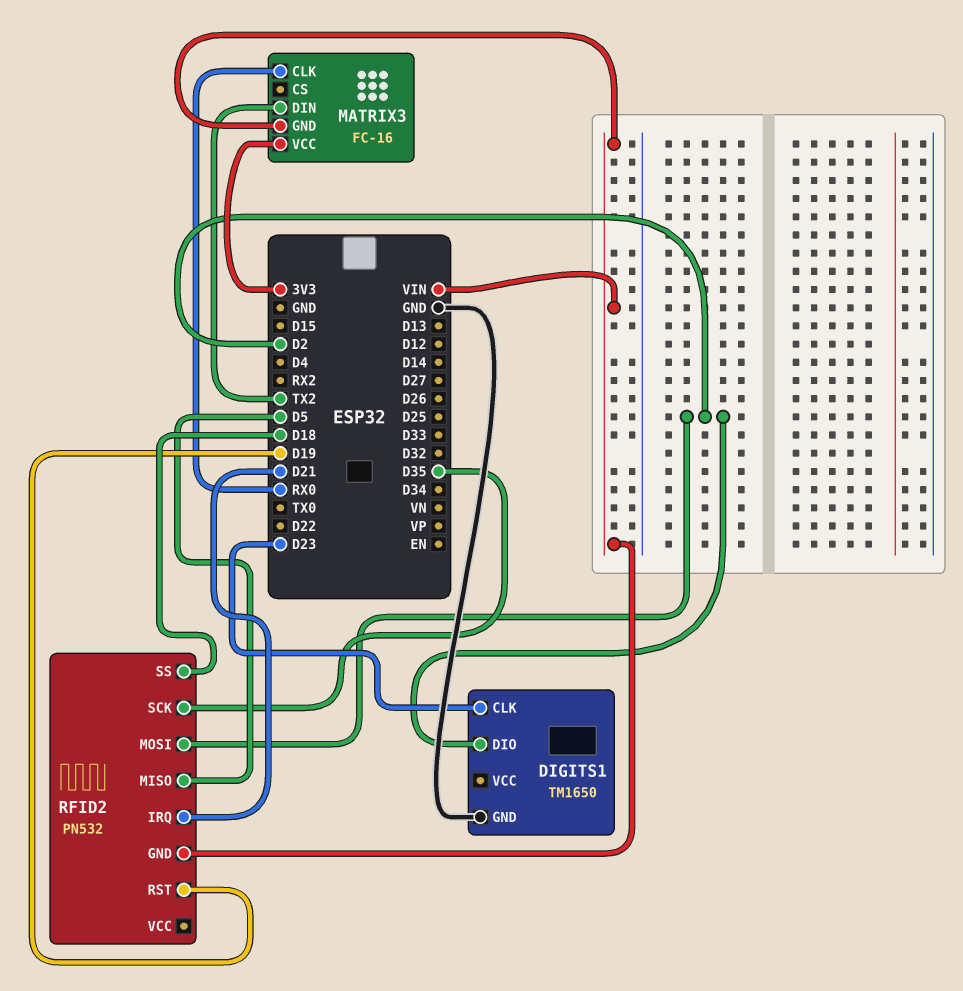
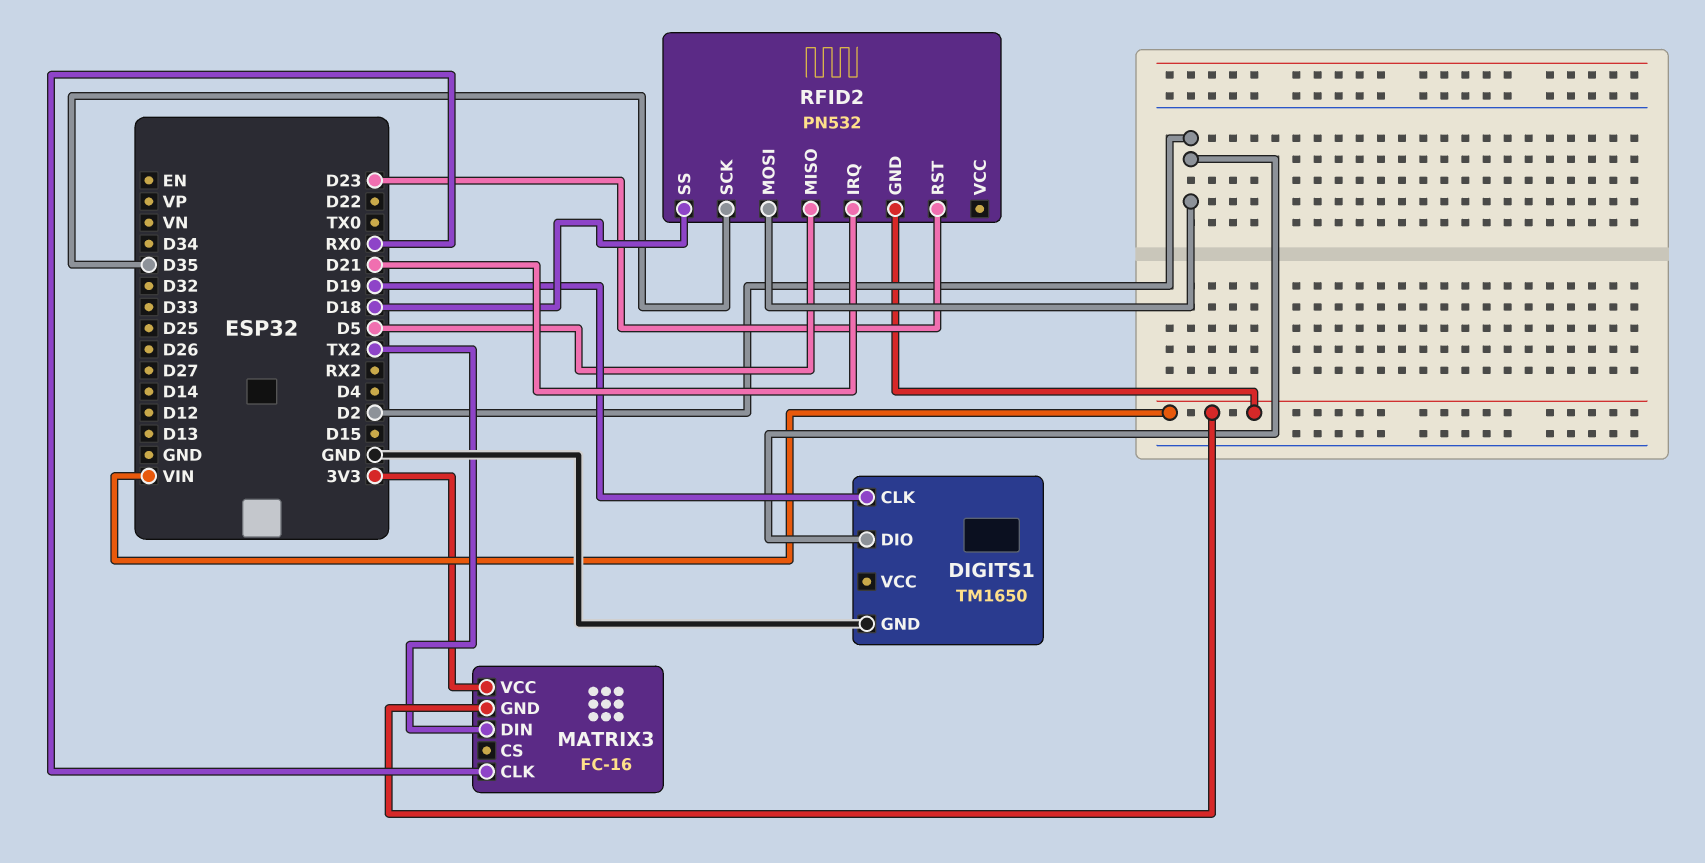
DIGITS1 pin CLK: D23 -> D19
RFID2 pin RST: D19 -> D23

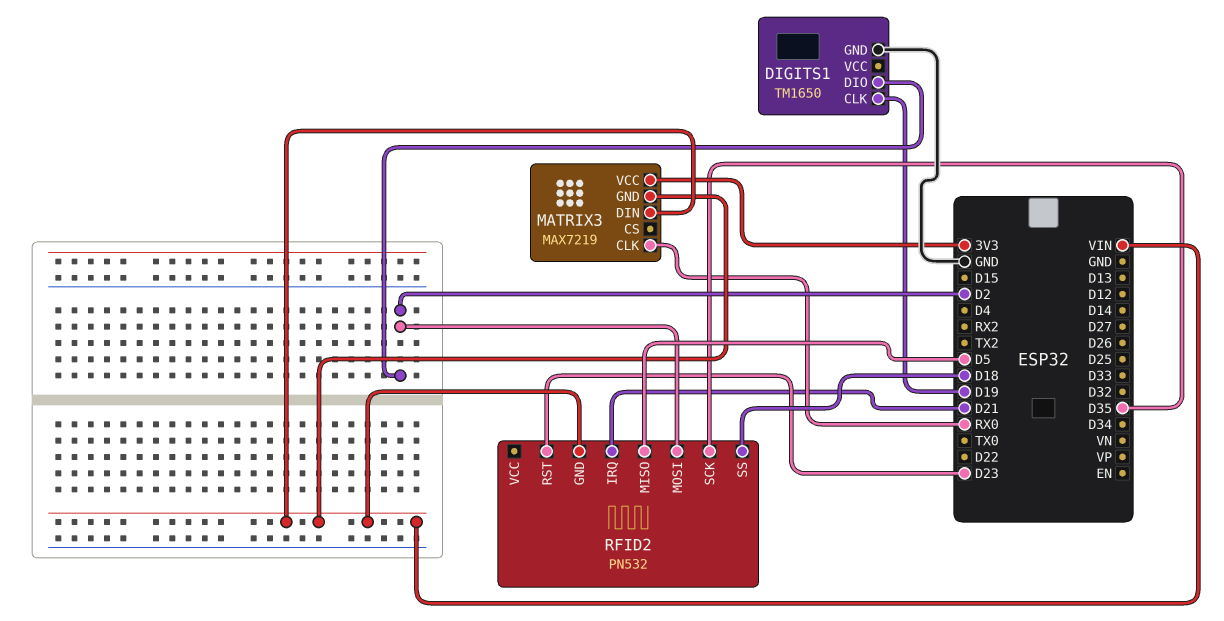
MATRIX3: FC-16 -> MAX7219
MATRIX3 pin DIN: TX2 -> VIN

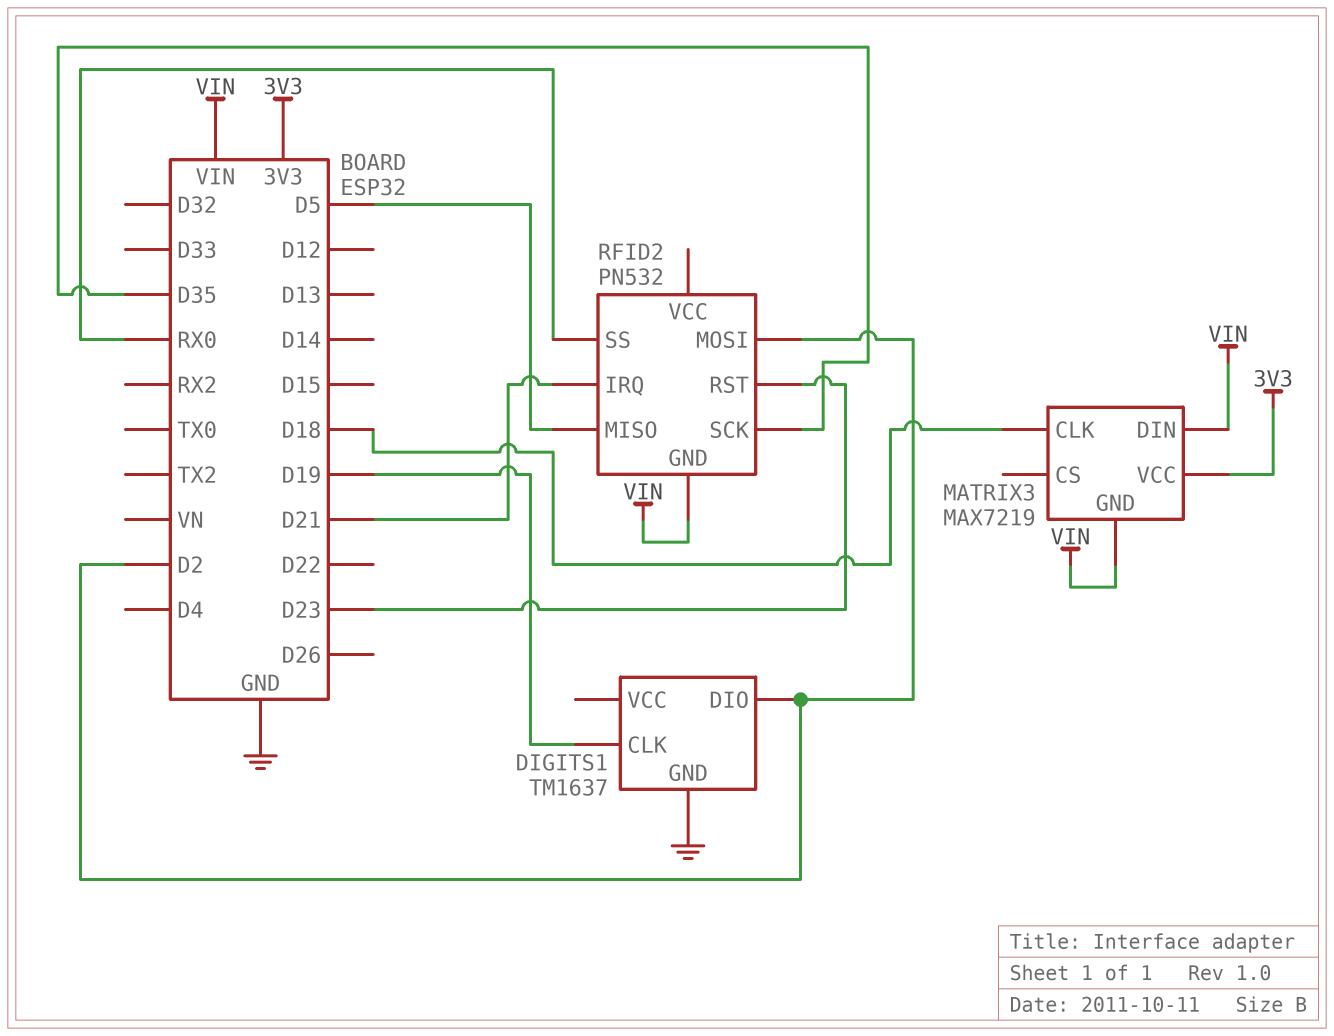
DIGITS1: TM1650 -> TM1637
MATRIX3 pin CLK: RX0 -> D18
RFID2 pin SS: D18 -> RX0

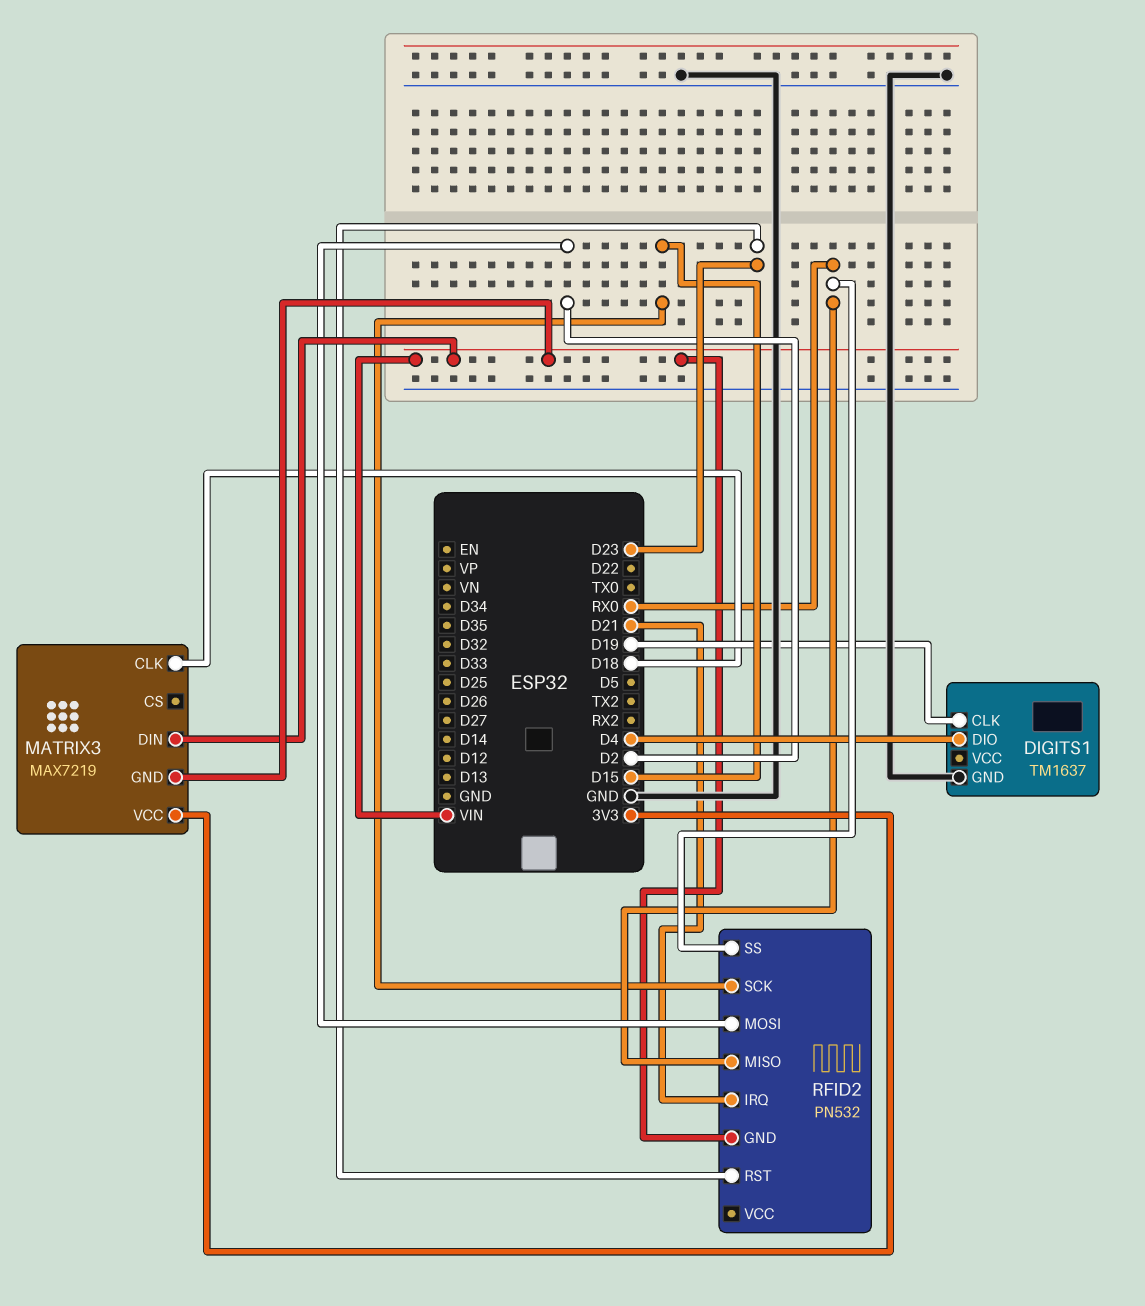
DIGITS1 pin DIO: D2 -> D4
RFID2 pin MISO: D5 -> RX0
RFID2 pin SCK: D35 -> D15

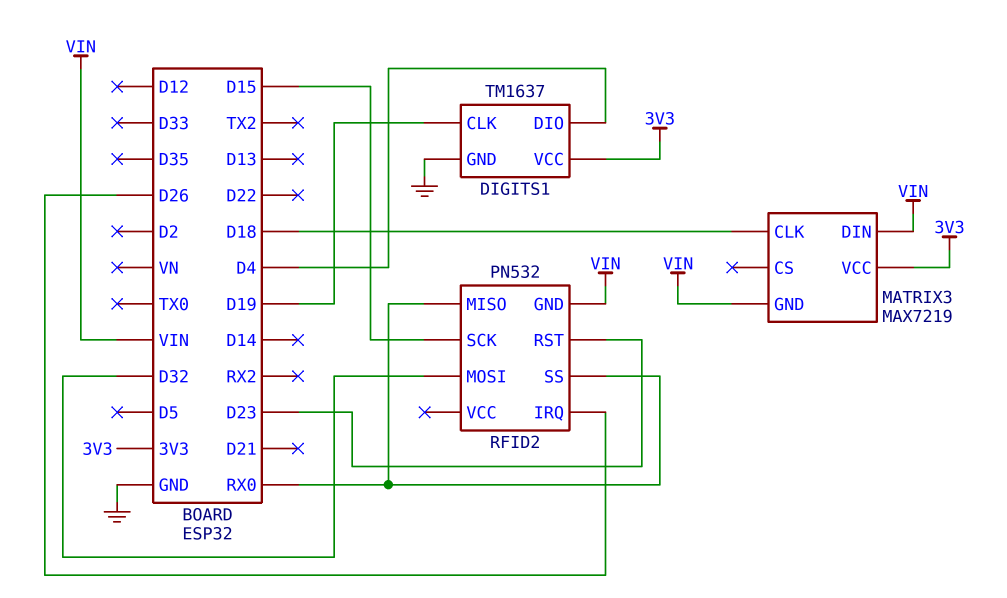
DIGITS1 pin VCC: none -> 3V3
RFID2 pin IRQ: D21 -> D26
RFID2 pin MOSI: D2 -> D32

